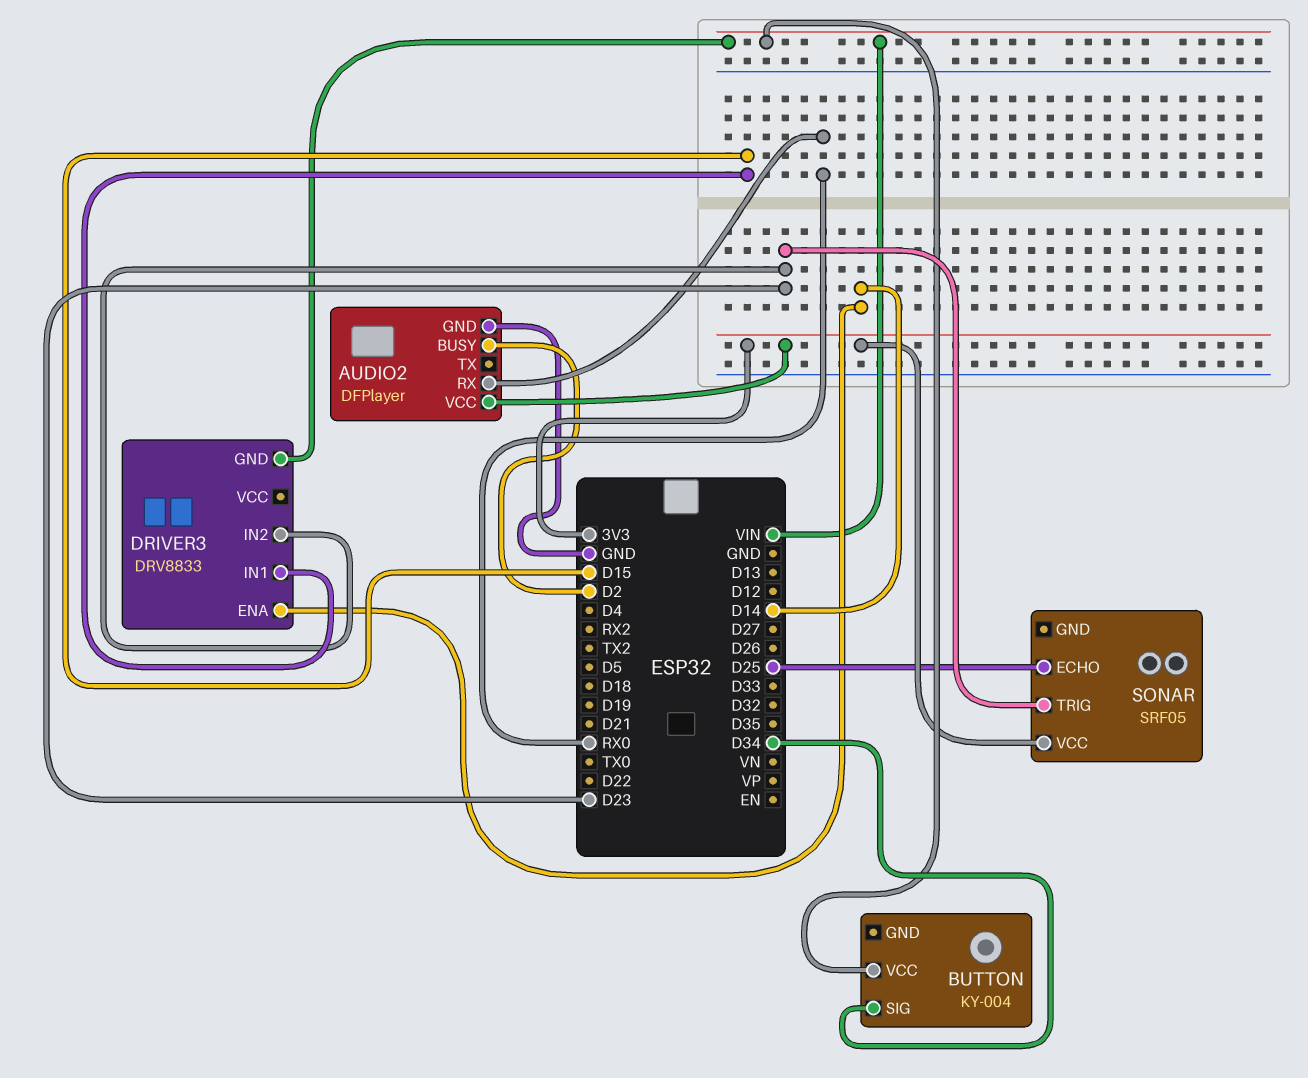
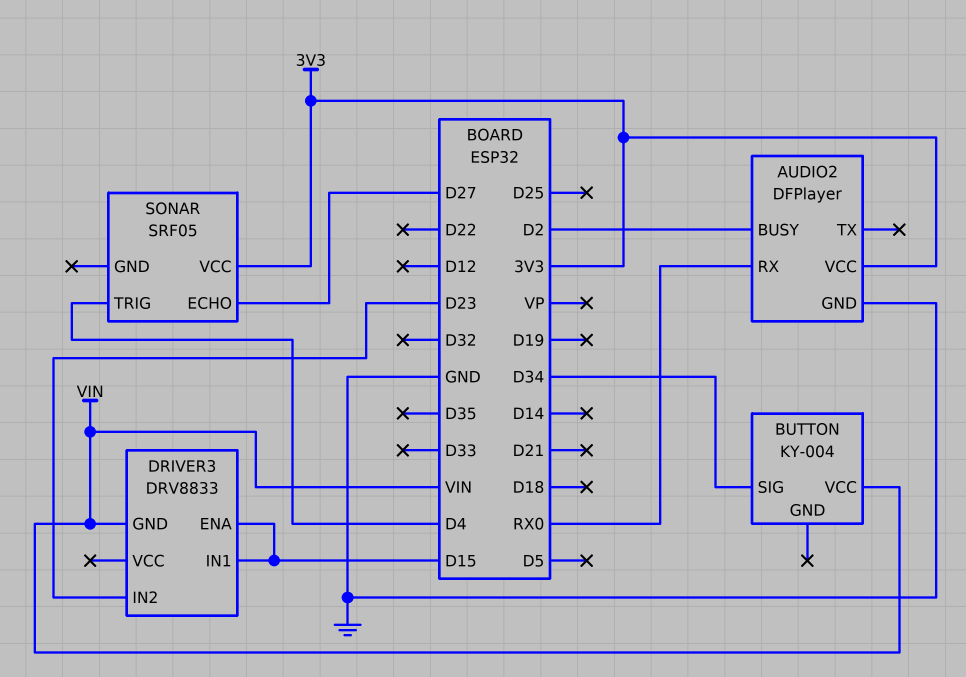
DRIVER3 pin ENA: D14 -> D15
SONAR pin ECHO: D25 -> D27
SONAR pin TRIG: D23 -> D4

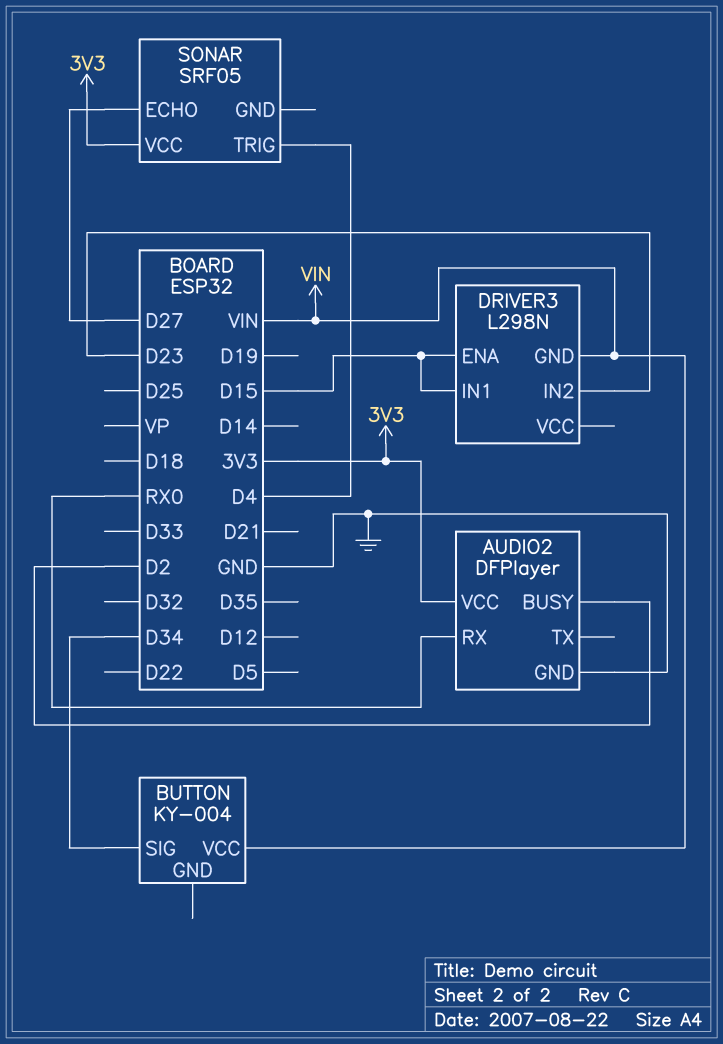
DRIVER3: DRV8833 -> L298N

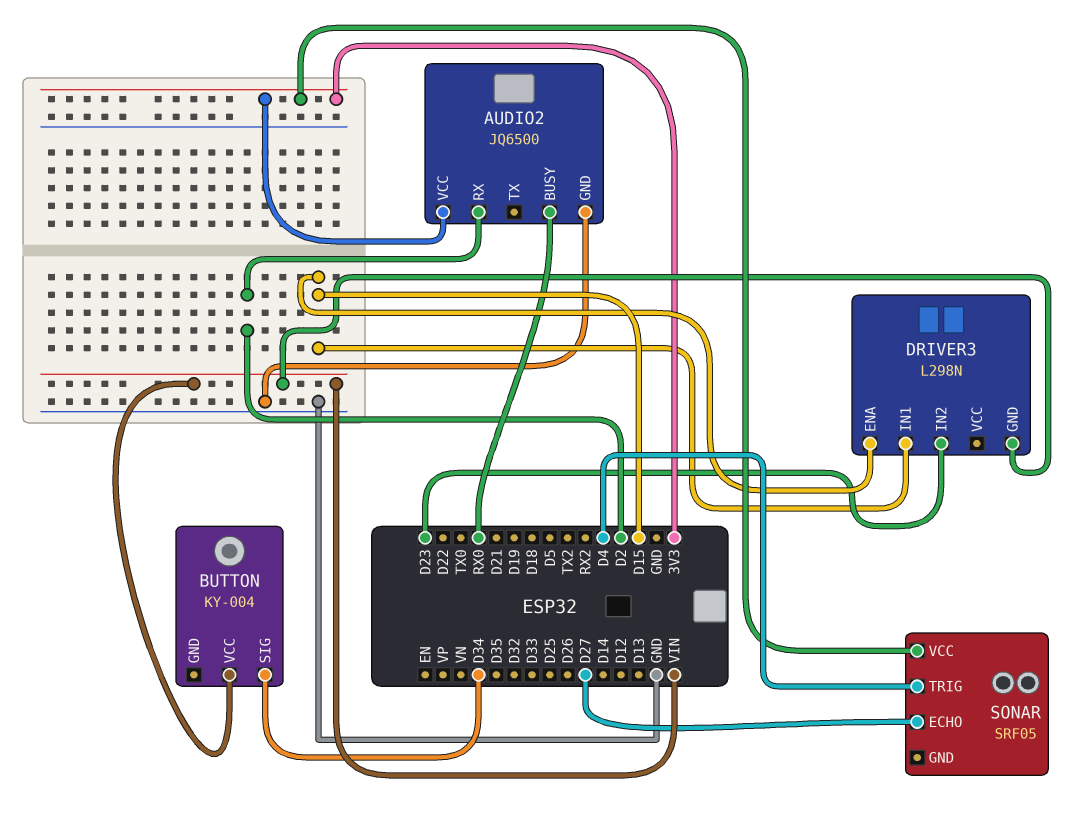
AUDIO2: DFPlayer -> JQ6500
AUDIO2 pin BUSY: D2 -> RX0
AUDIO2 pin RX: RX0 -> D2

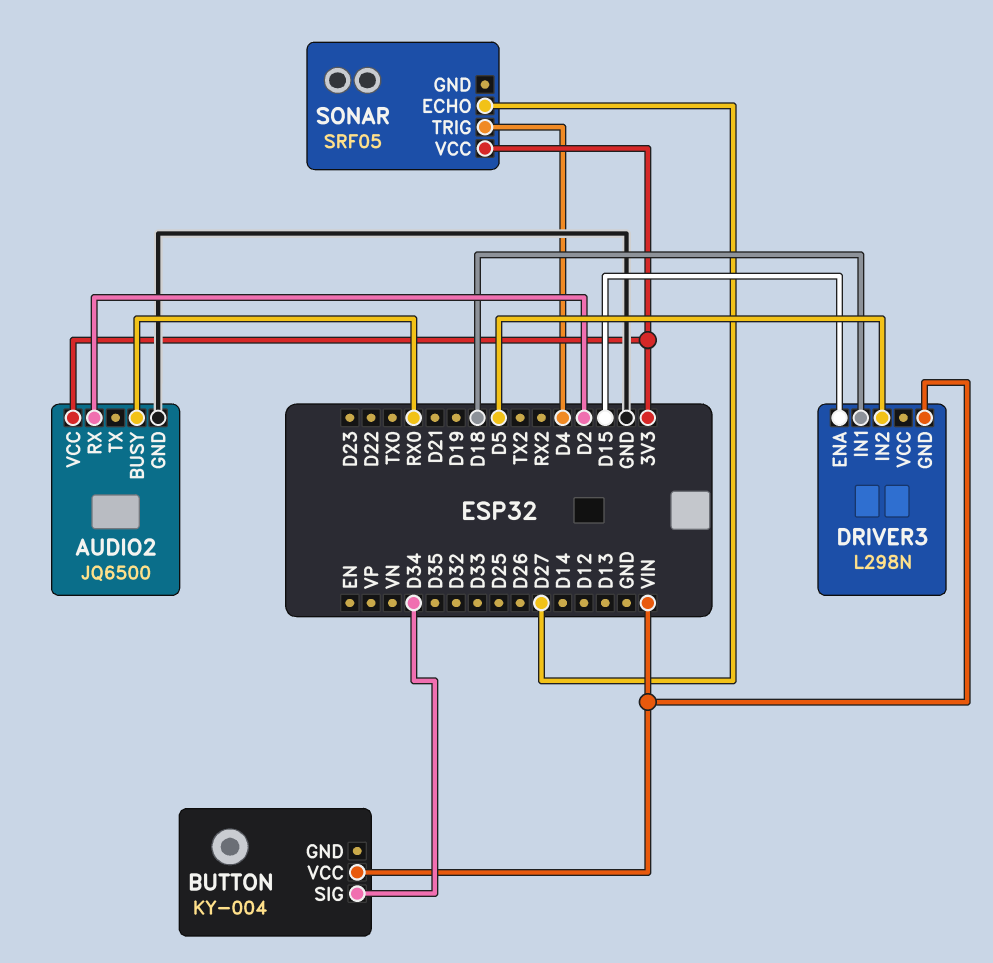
DRIVER3 pin IN1: D15 -> D18
DRIVER3 pin IN2: D23 -> D5

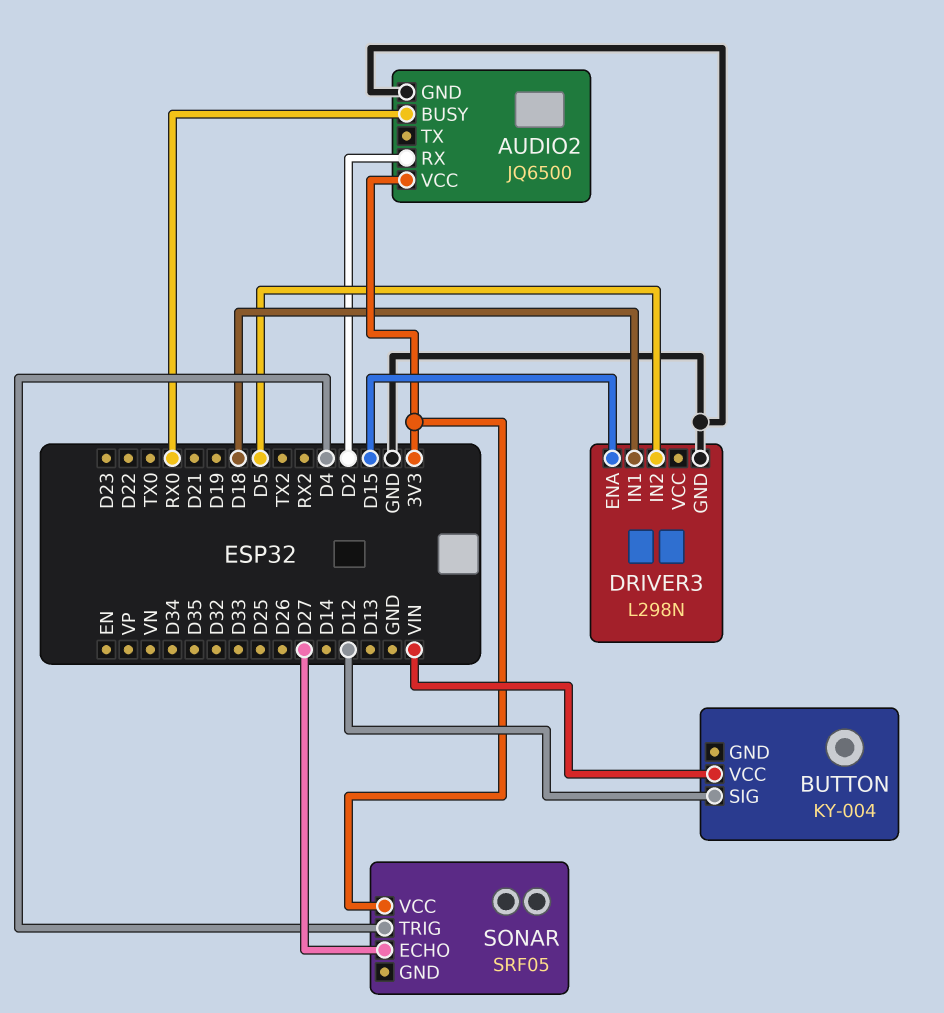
BUTTON pin SIG: D34 -> D12
DRIVER3 pin GND: VIN -> GND

